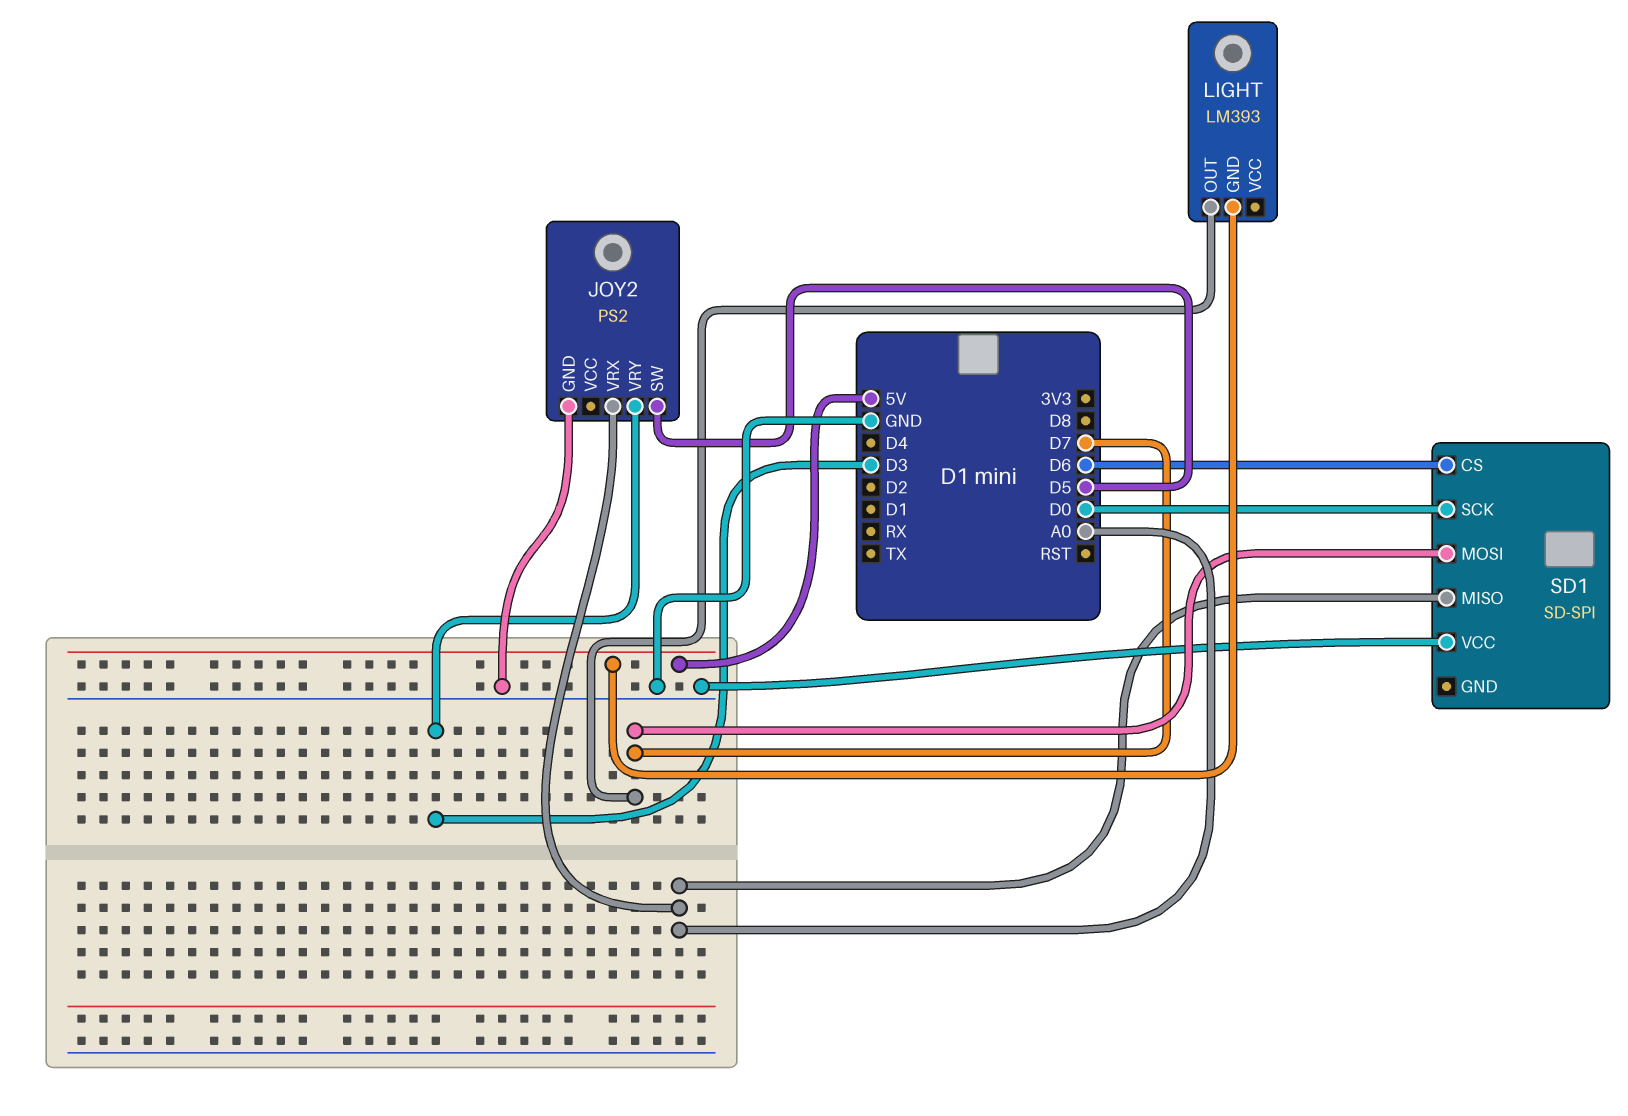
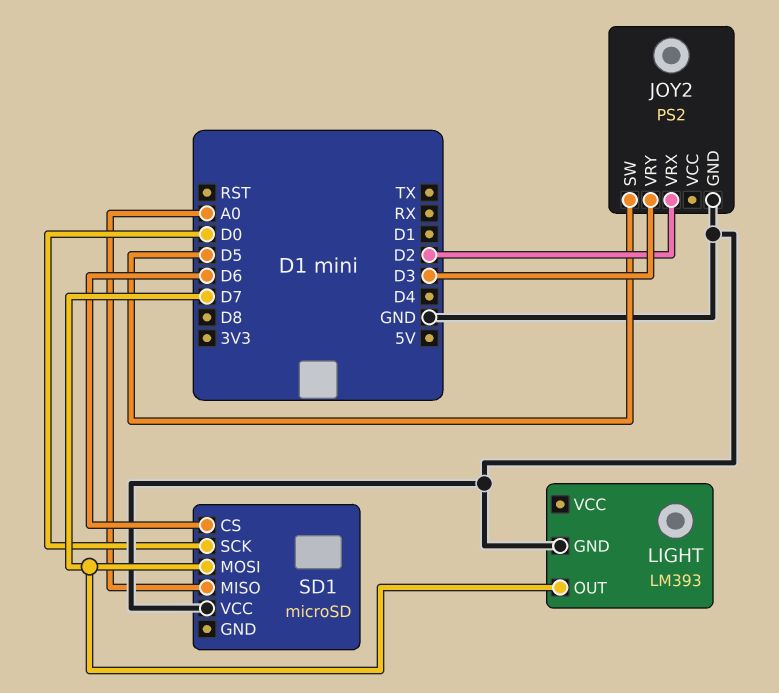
JOY2 pin VRX: A0 -> D2
LIGHT pin GND: 5V -> GND
SD1: SD-SPI -> microSD

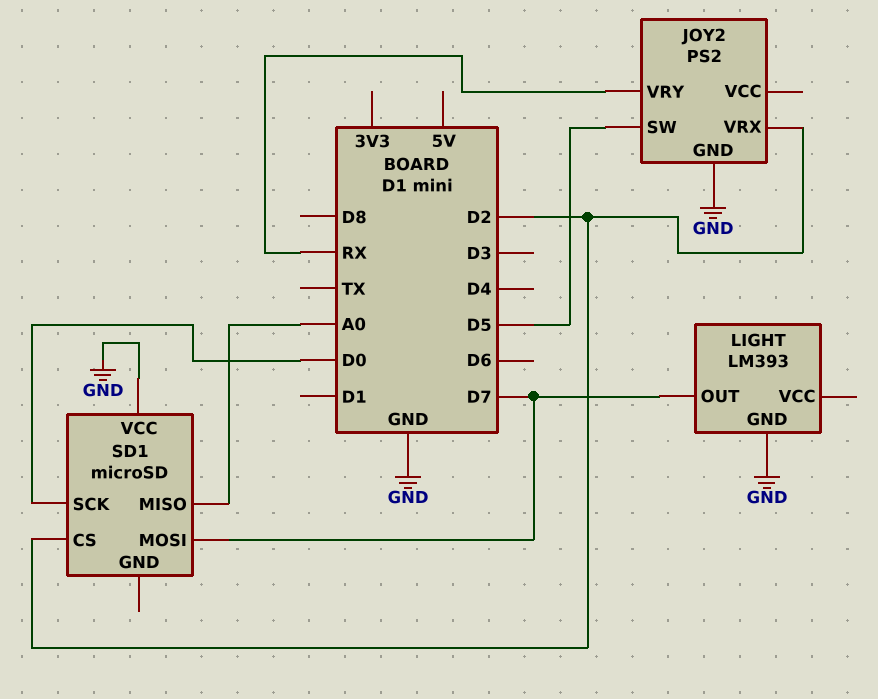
JOY2 pin VRY: D3 -> RX
SD1 pin CS: D6 -> D2

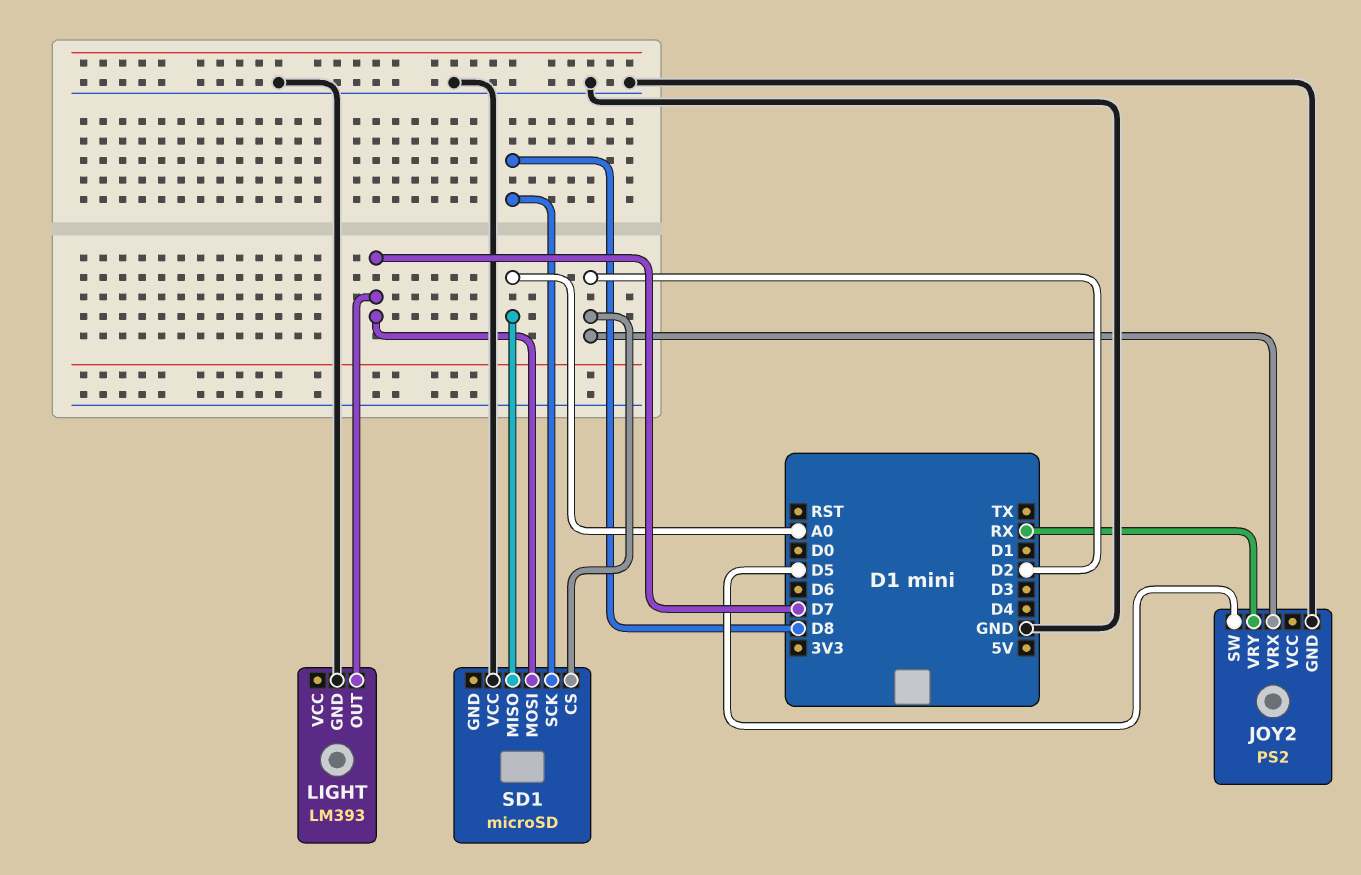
SD1 pin SCK: D0 -> D8

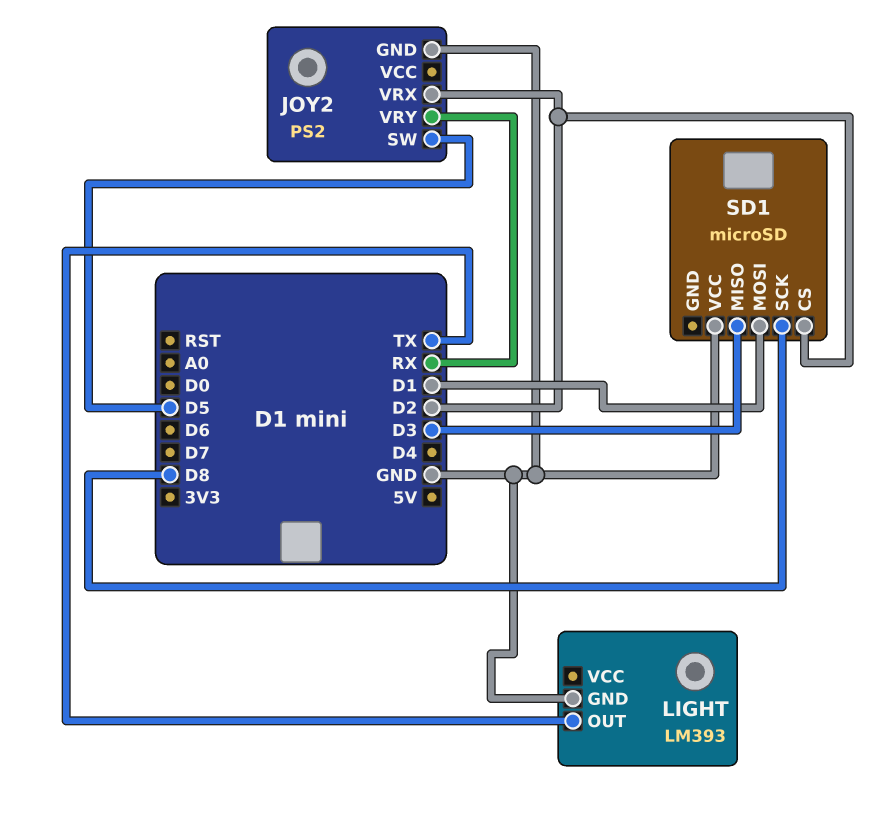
LIGHT pin OUT: D7 -> TX
SD1 pin MISO: A0 -> D3
SD1 pin MOSI: D7 -> D1

